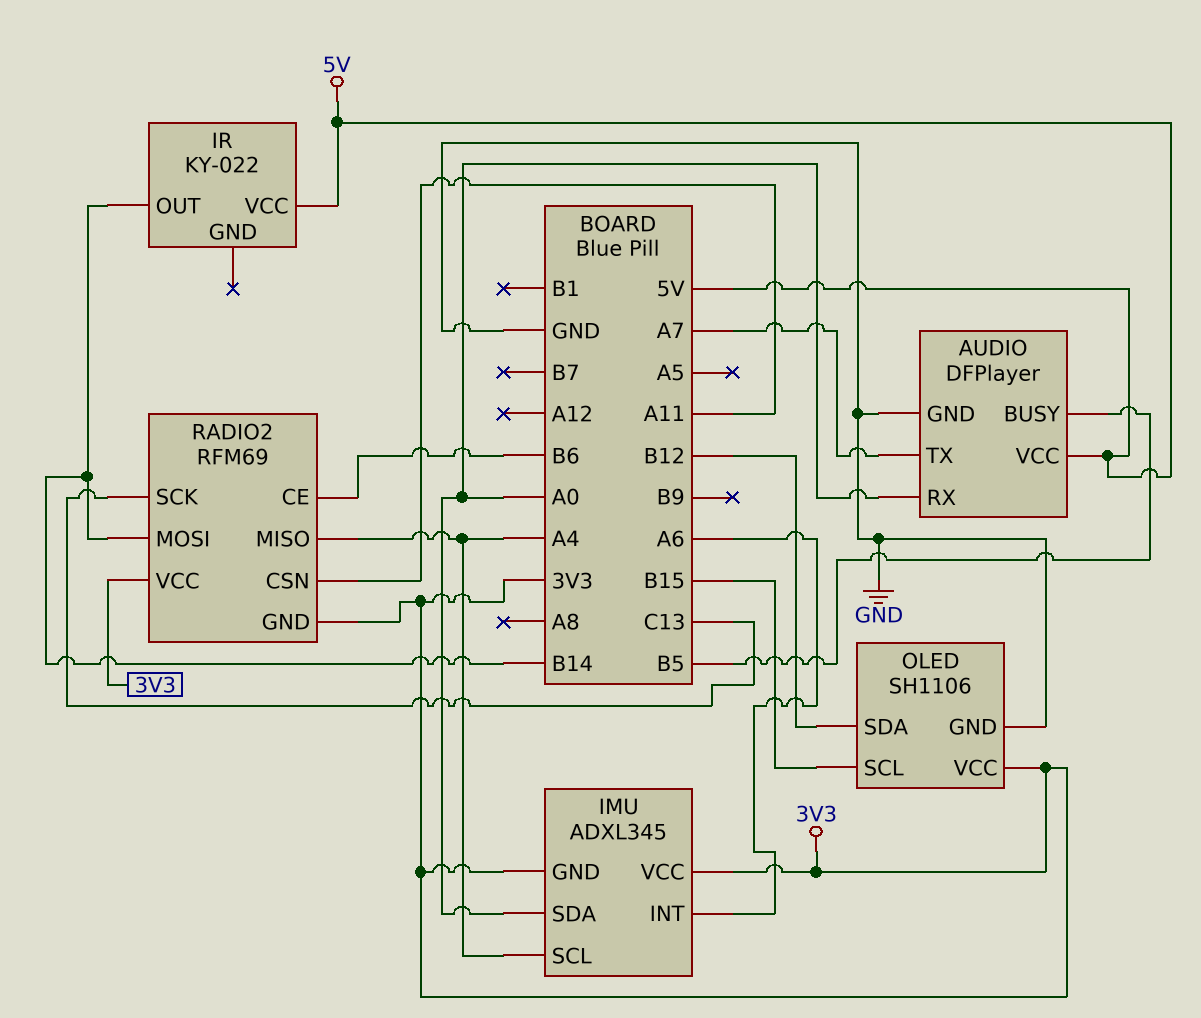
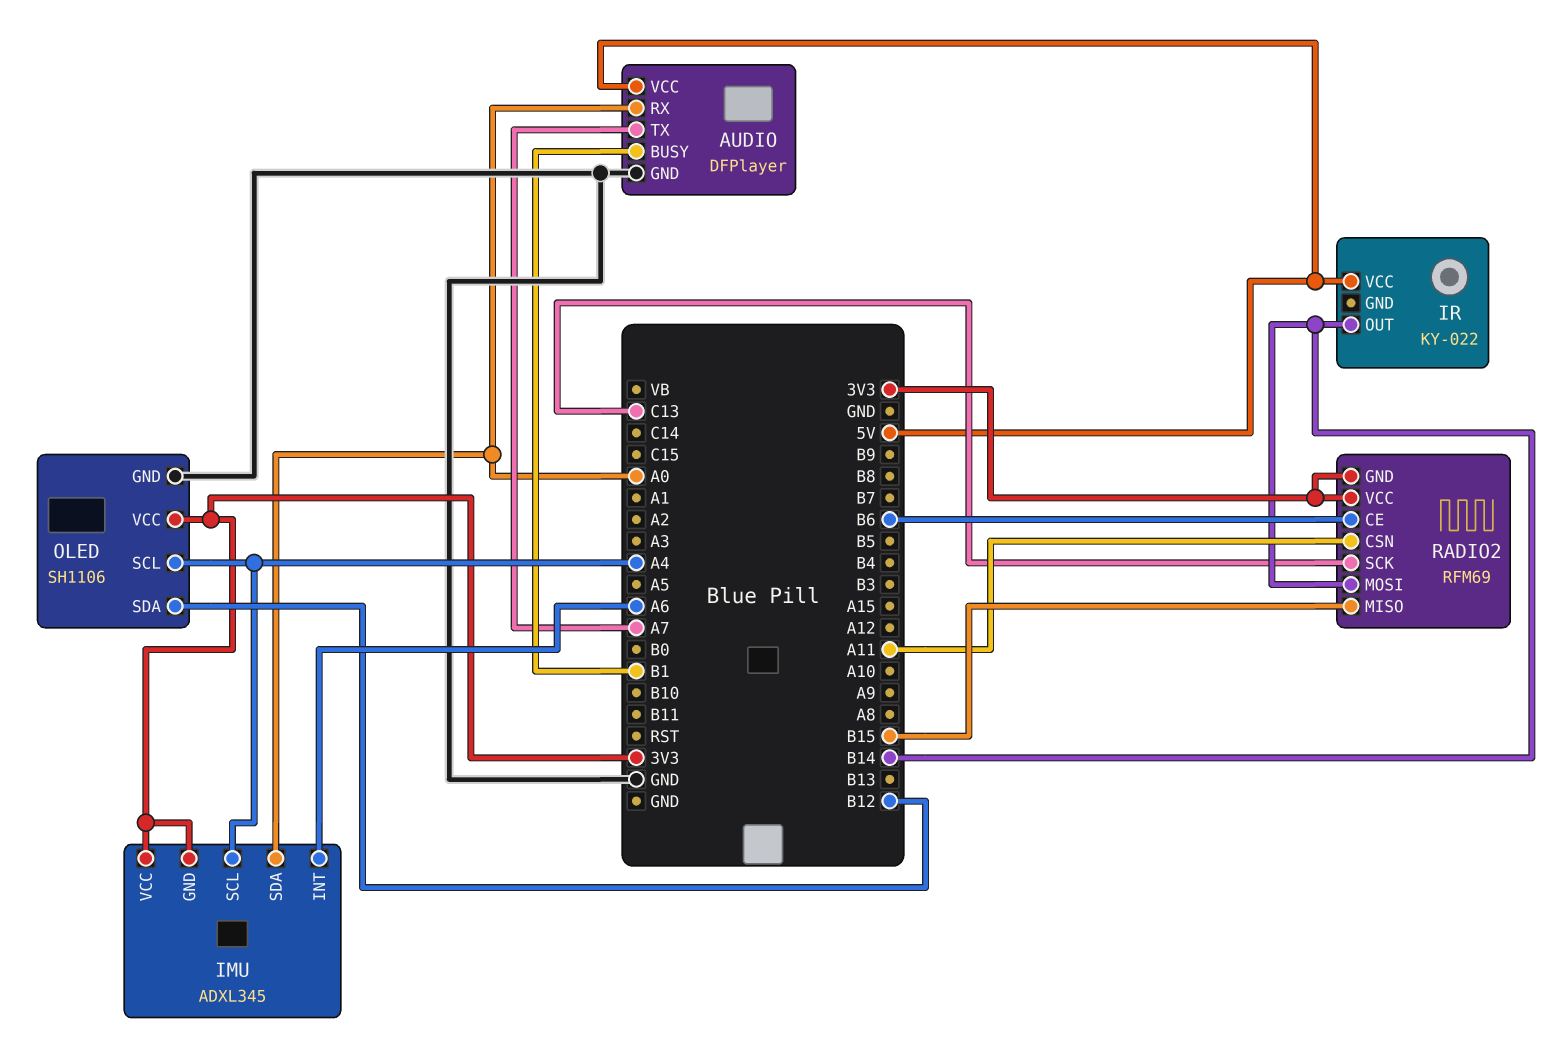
AUDIO pin BUSY: B5 -> B1
OLED pin SCL: B15 -> A4
RADIO2 pin MISO: A4 -> B15

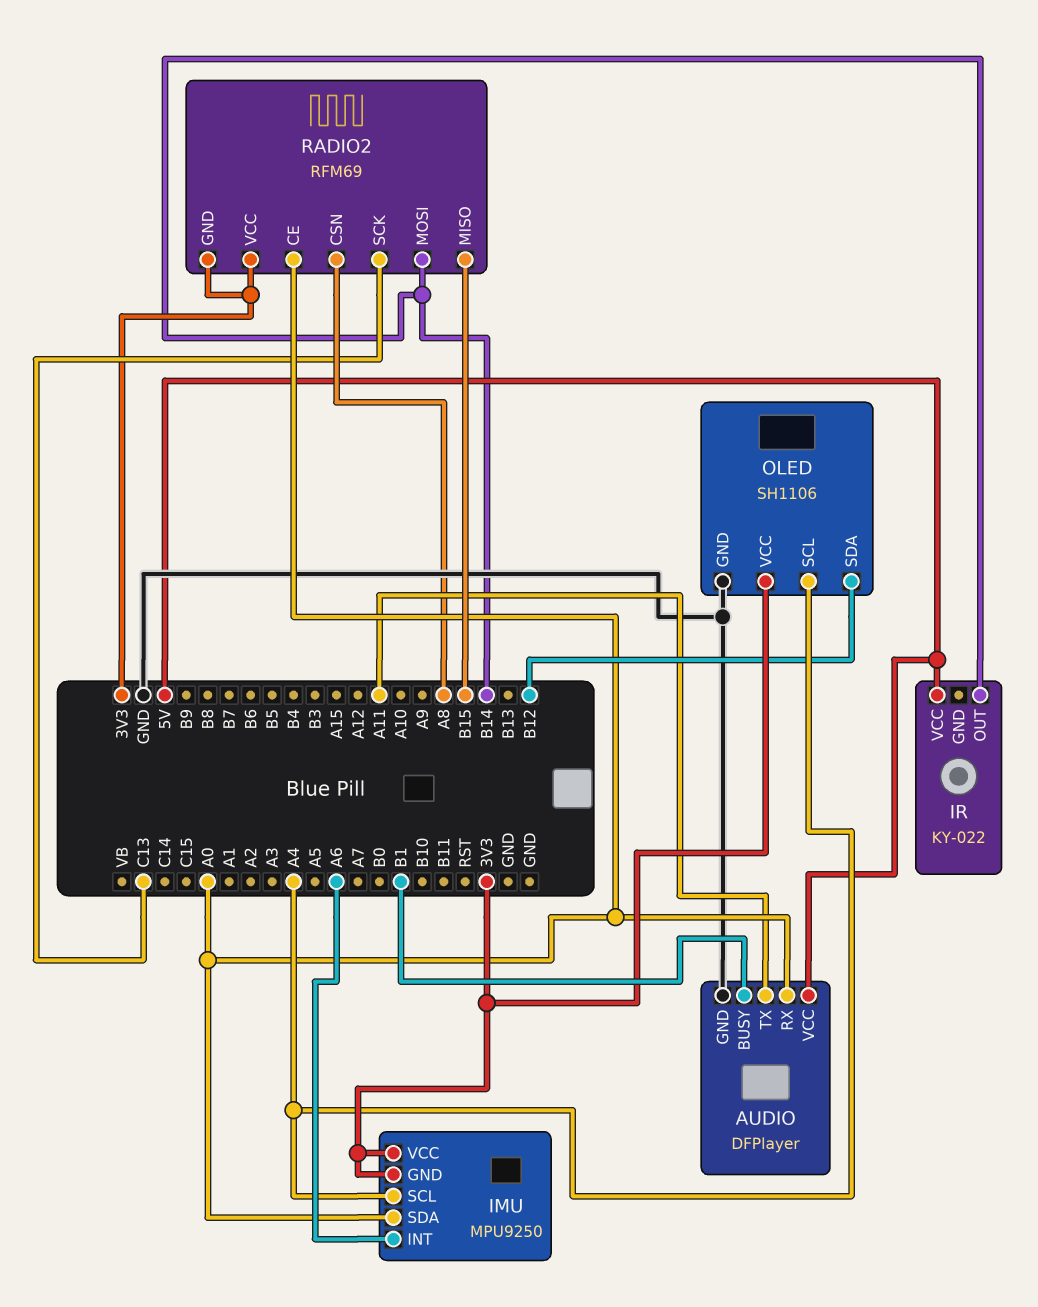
AUDIO pin TX: A7 -> A11
IMU: ADXL345 -> MPU9250
RADIO2 pin CE: B6 -> A0
RADIO2 pin CSN: A11 -> A8

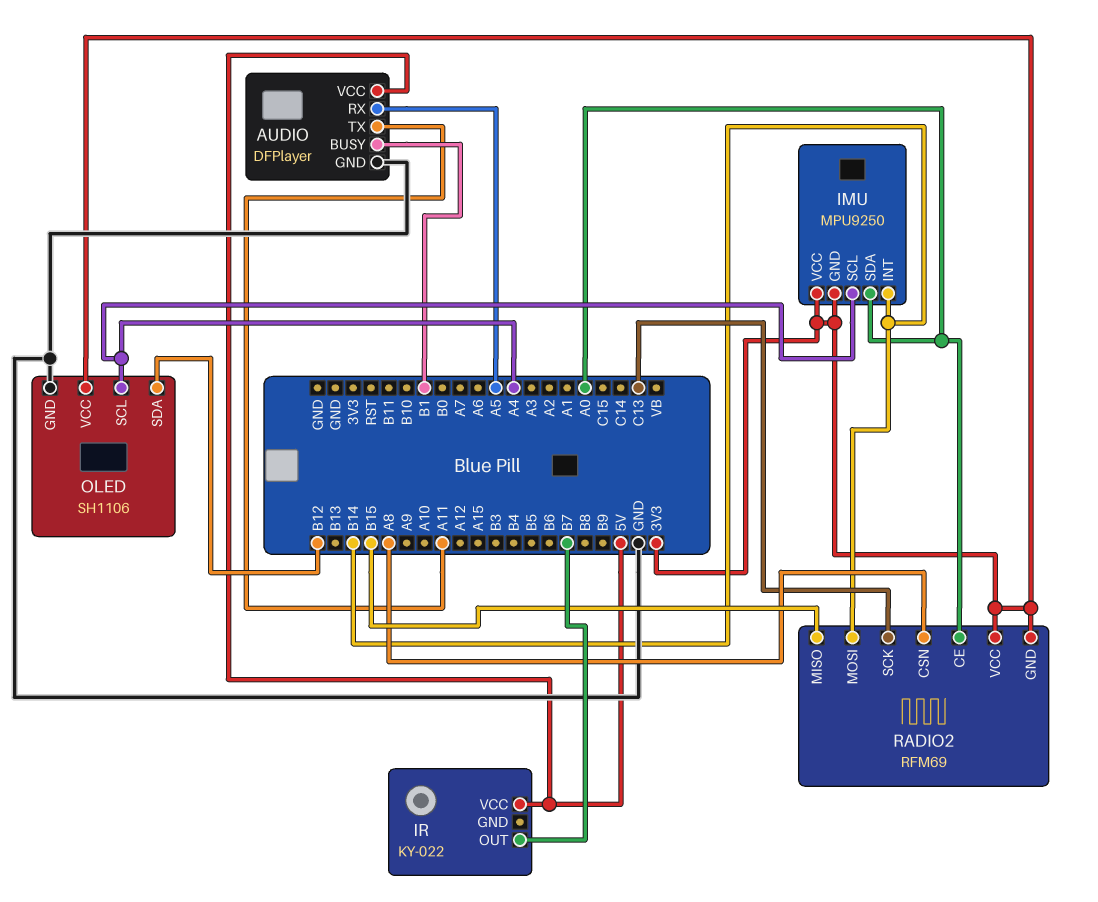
AUDIO pin RX: A0 -> A5
IMU pin INT: A6 -> B14
IR pin OUT: B14 -> B7

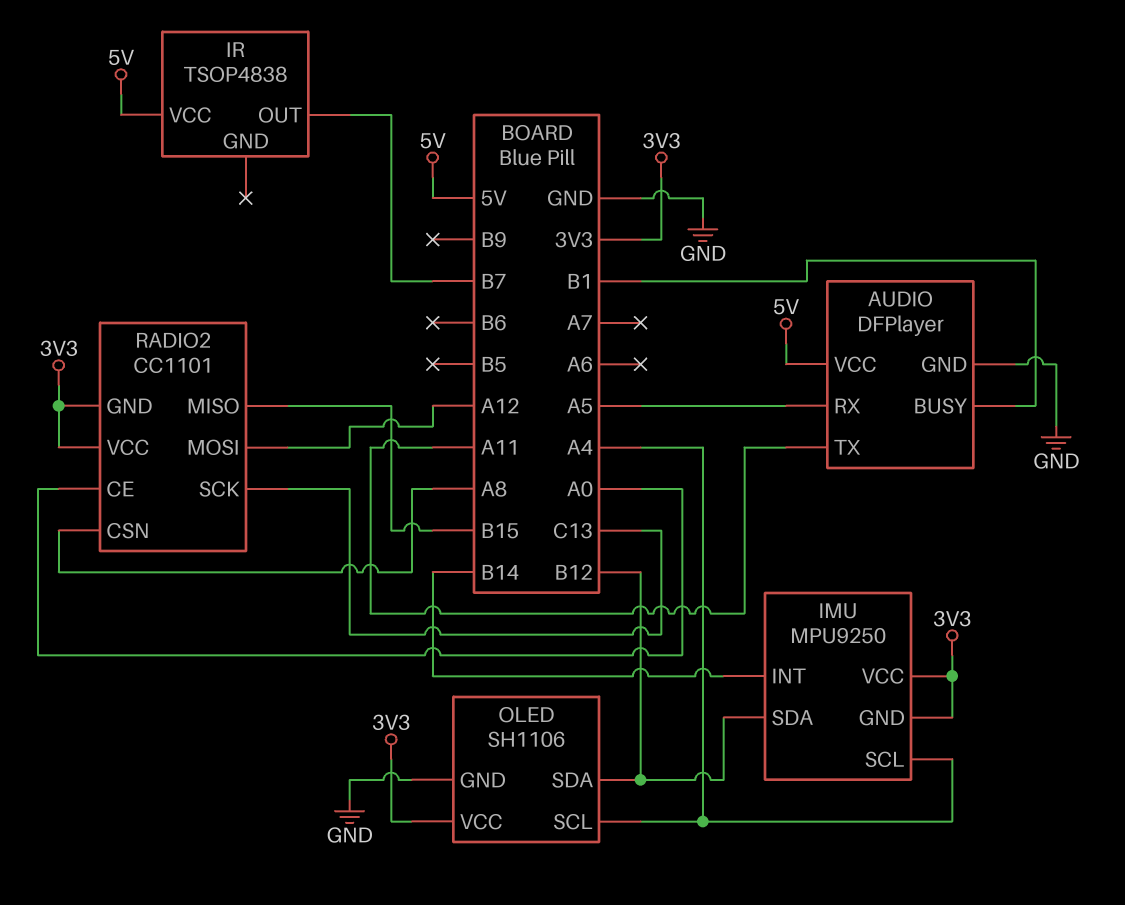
IMU pin SDA: A0 -> B12
IR: KY-022 -> TSOP4838
RADIO2: RFM69 -> CC1101
RADIO2 pin MOSI: B14 -> A12

